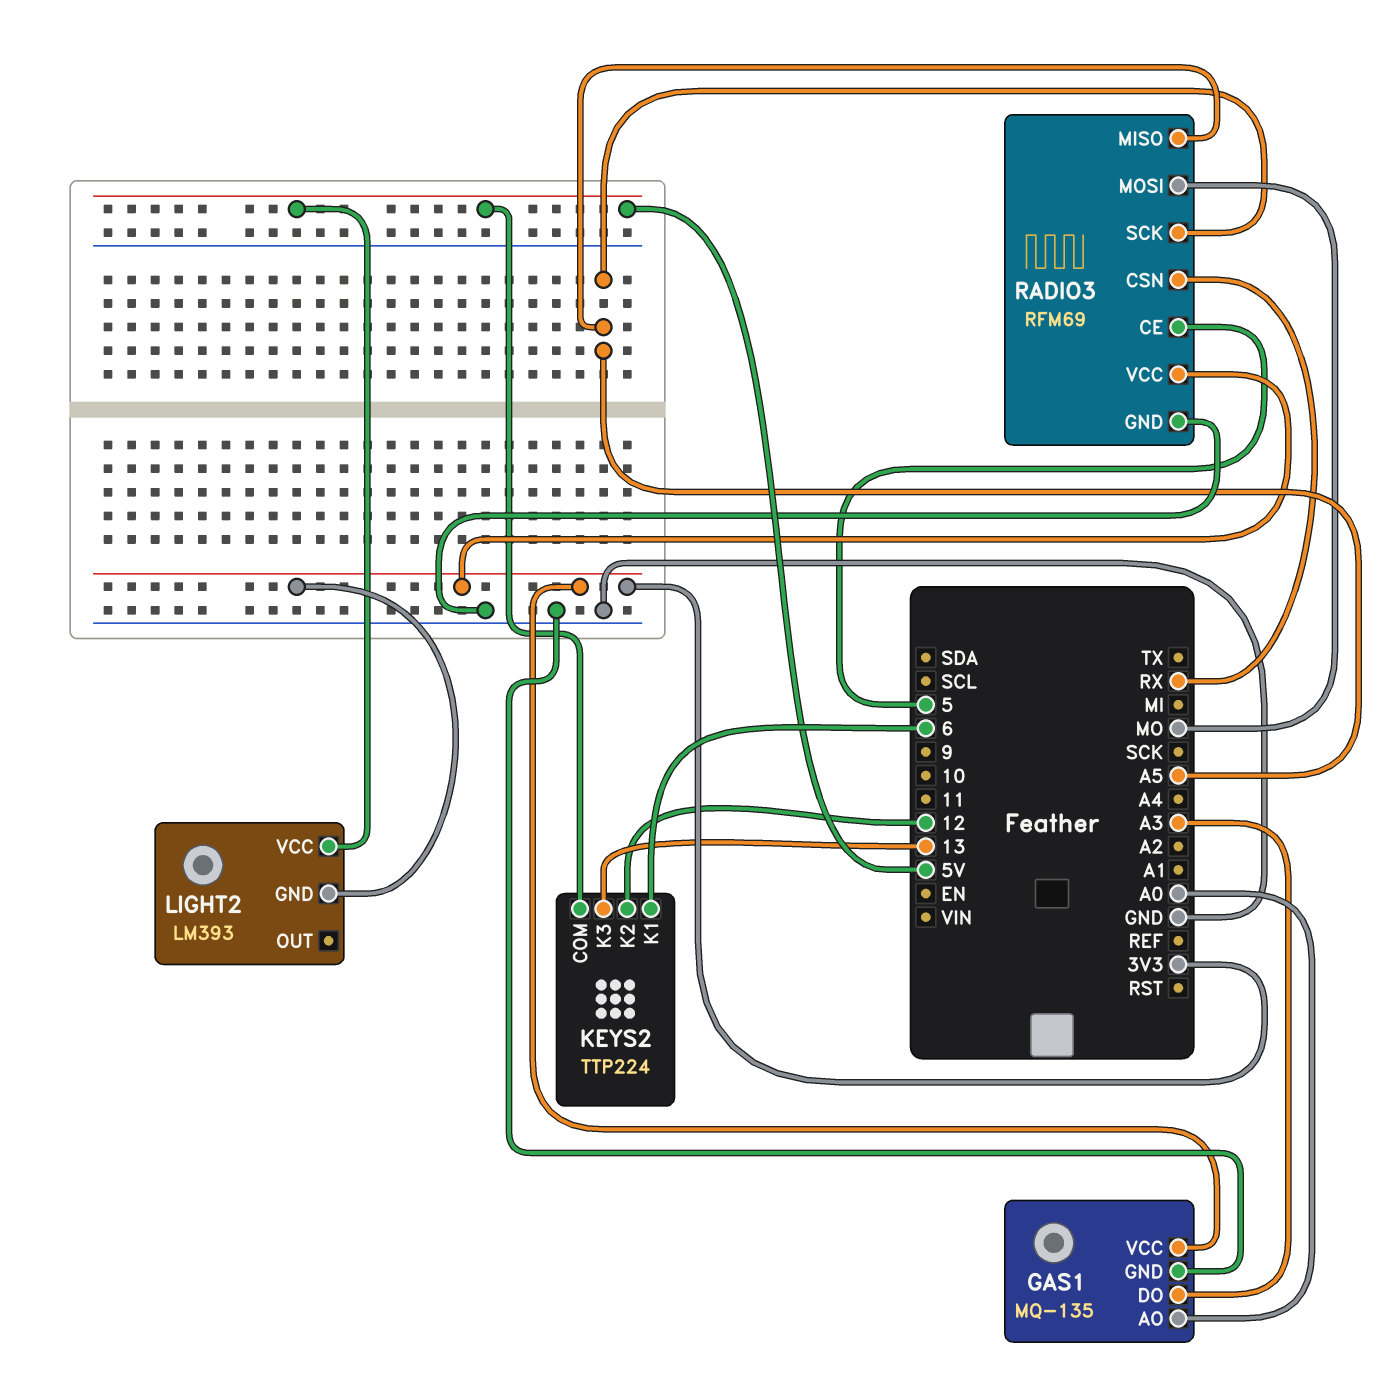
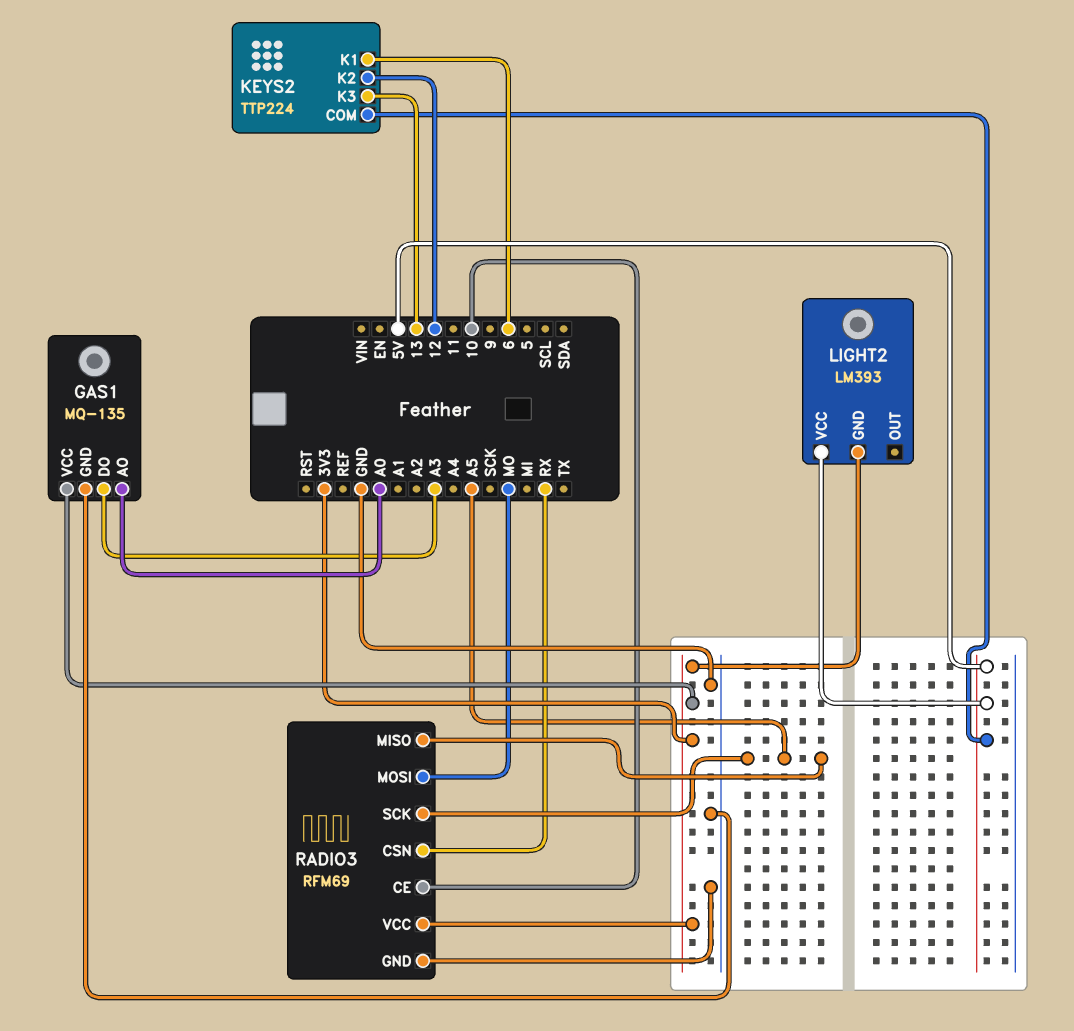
RADIO3 pin CE: 5 -> 10

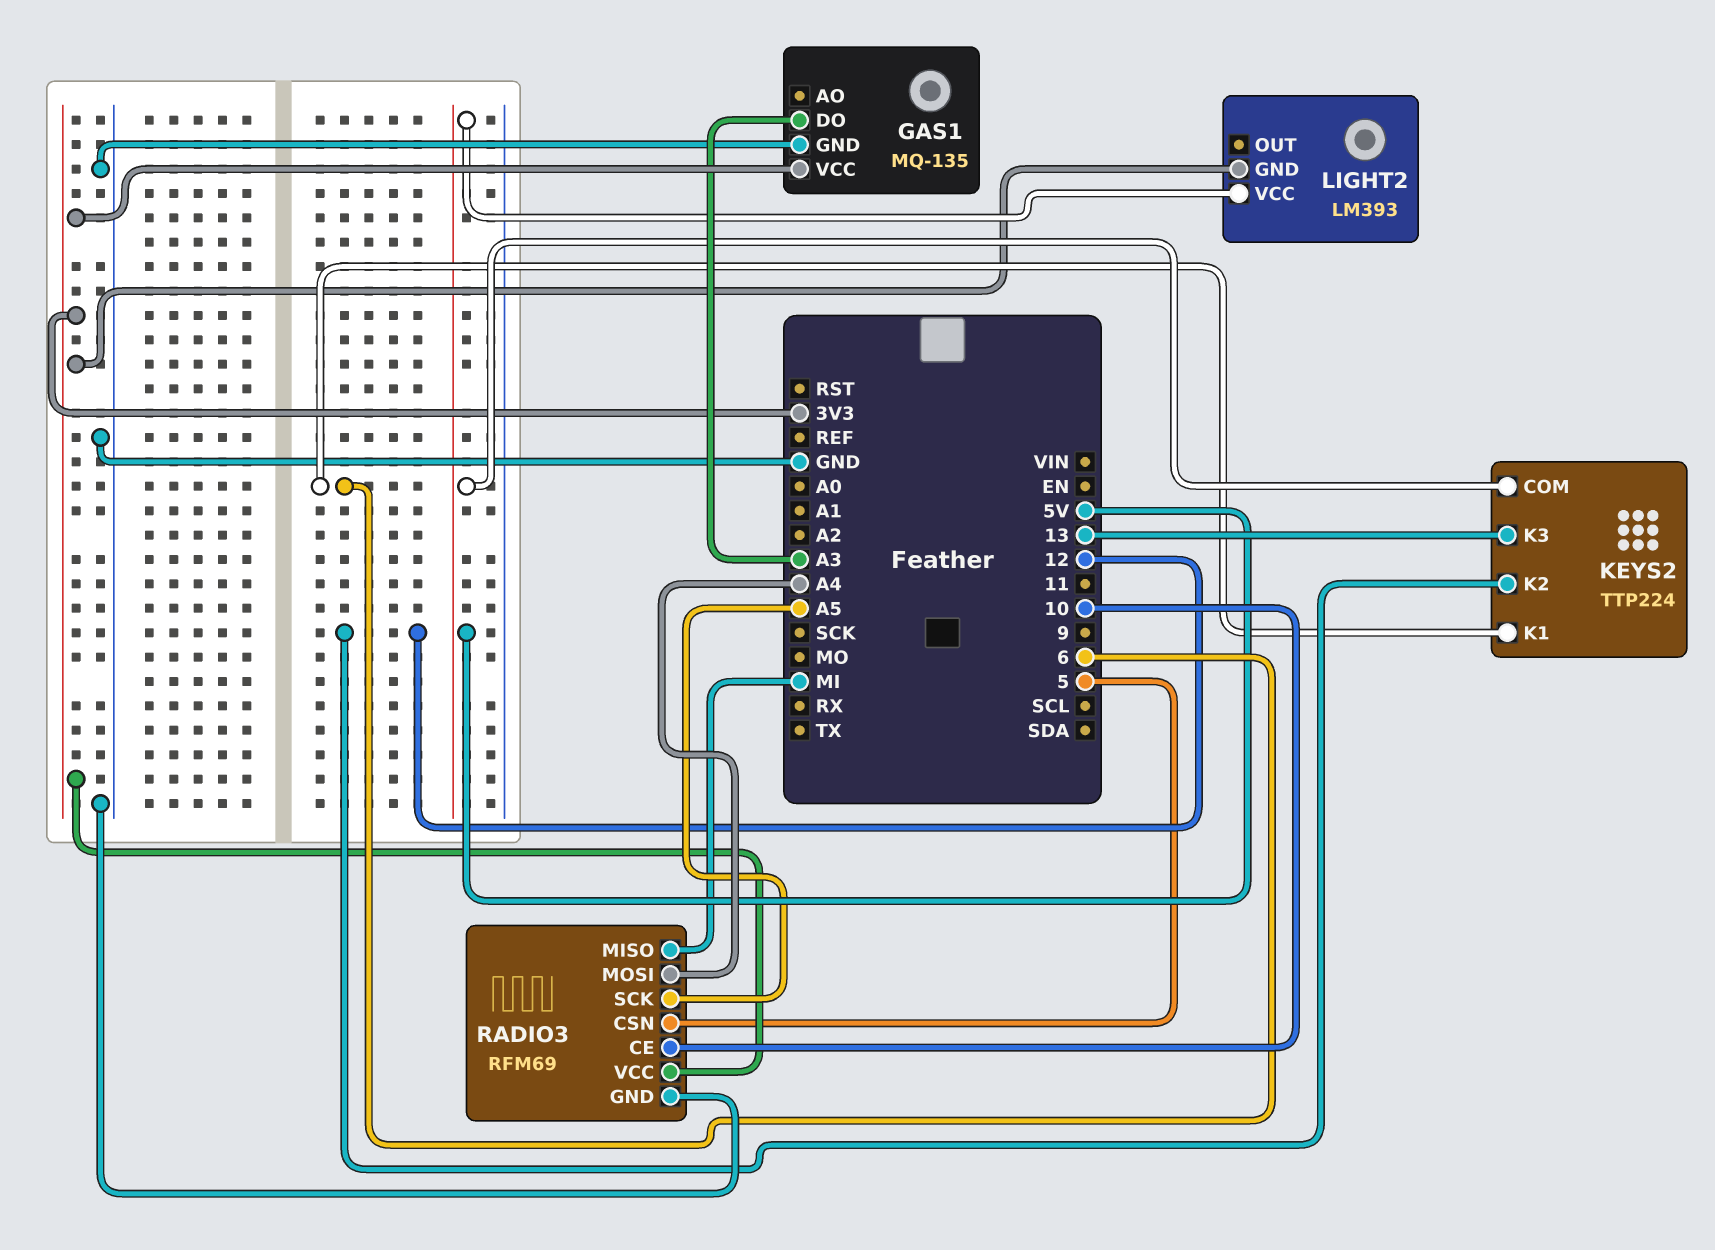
GAS1 pin AO: A0 -> none
RADIO3 pin CSN: RX -> 5
RADIO3 pin MISO: A5 -> MI
RADIO3 pin MOSI: MO -> A4

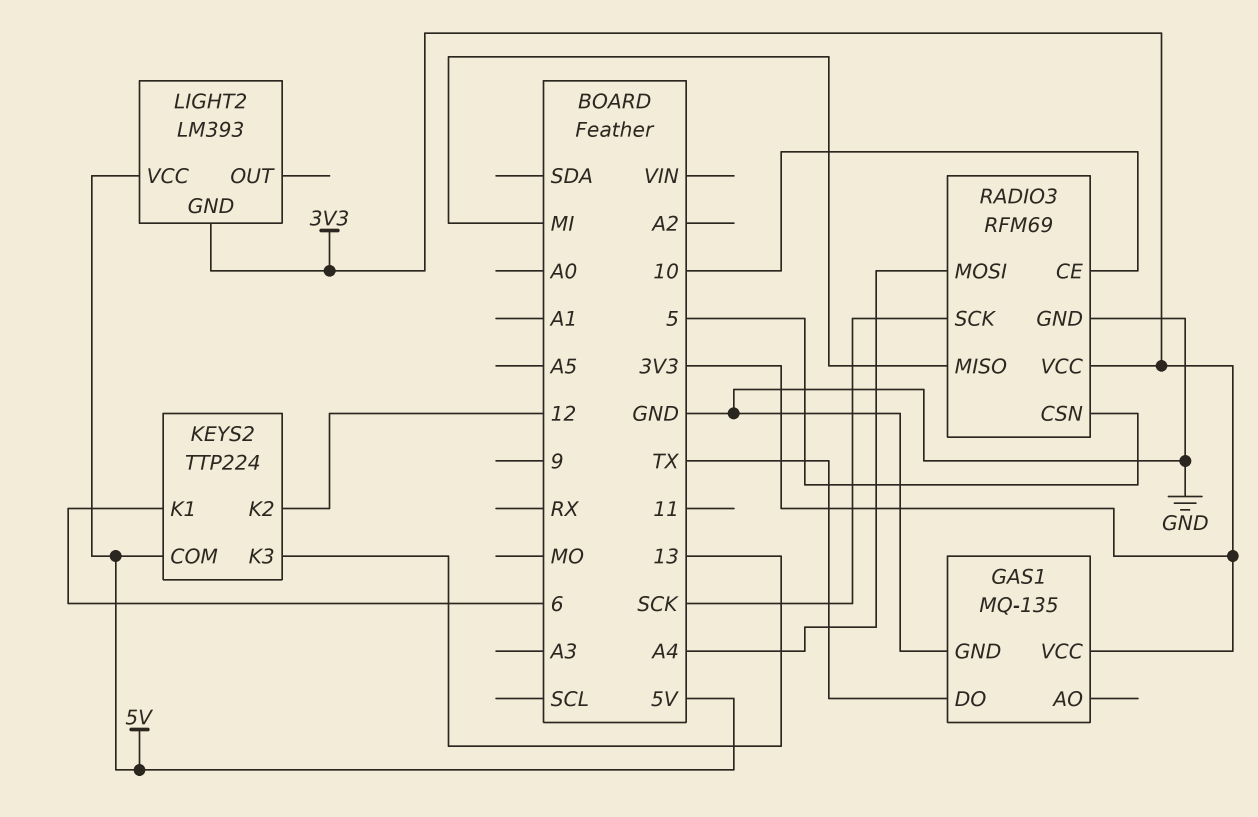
GAS1 pin DO: A3 -> TX
RADIO3 pin SCK: A5 -> SCK

